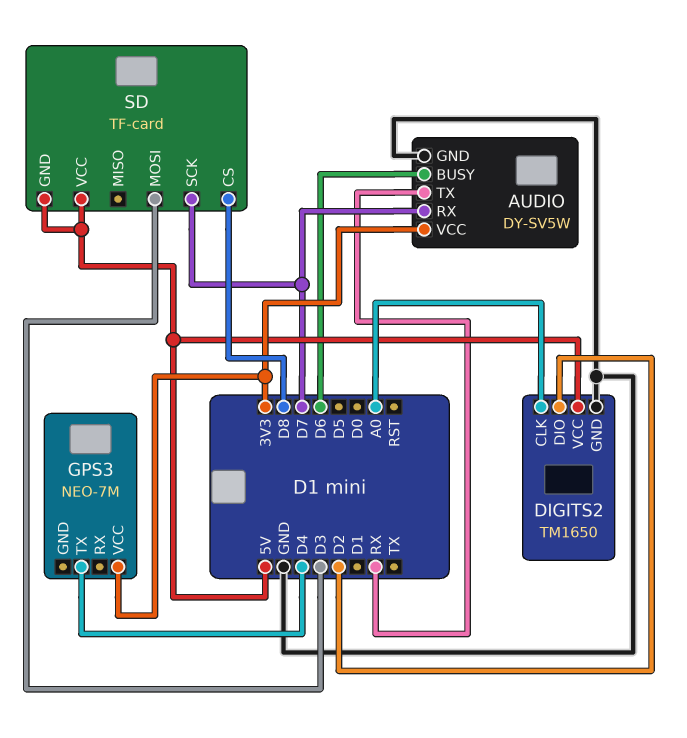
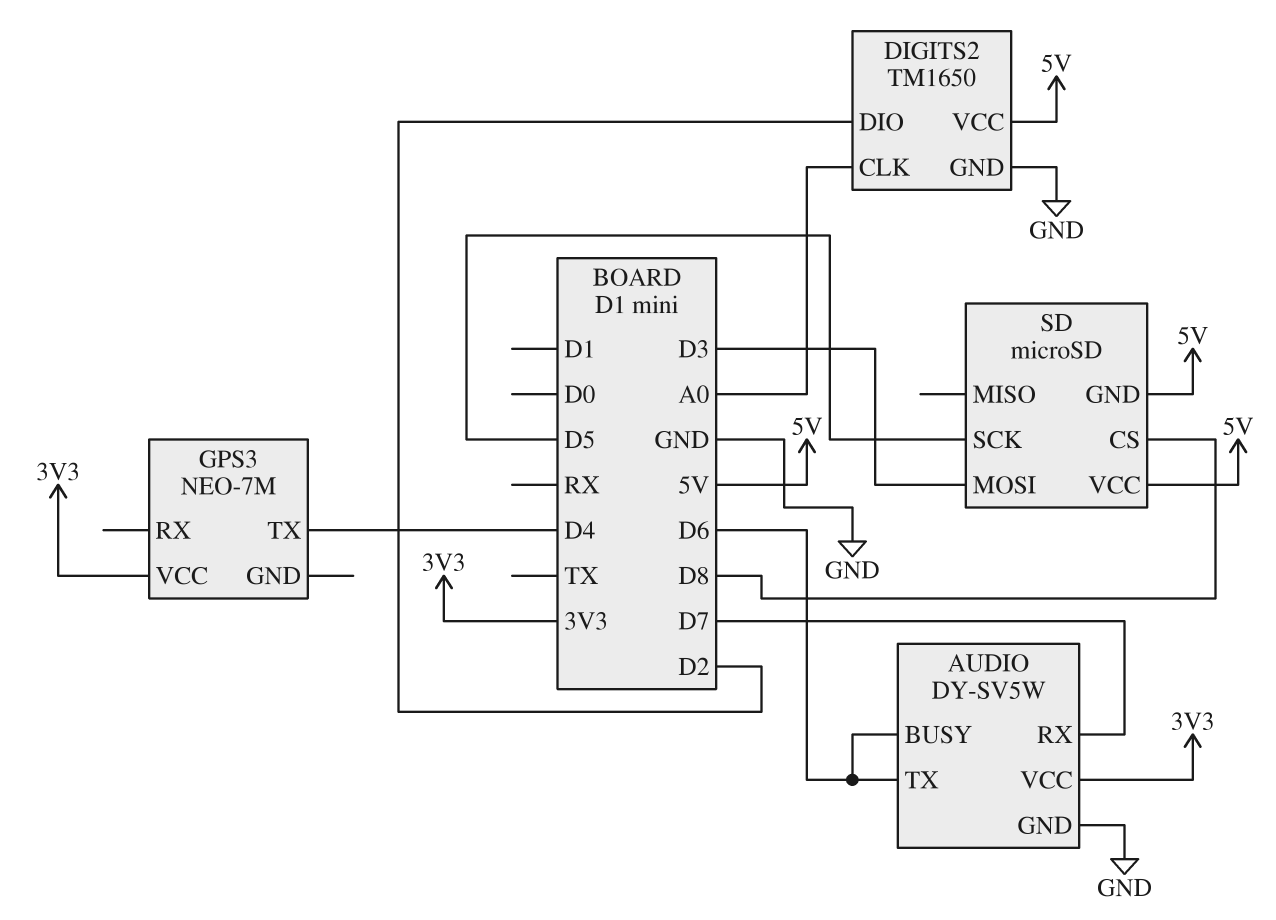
AUDIO pin TX: RX -> D6
SD: TF-card -> microSD
SD pin SCK: D7 -> D5

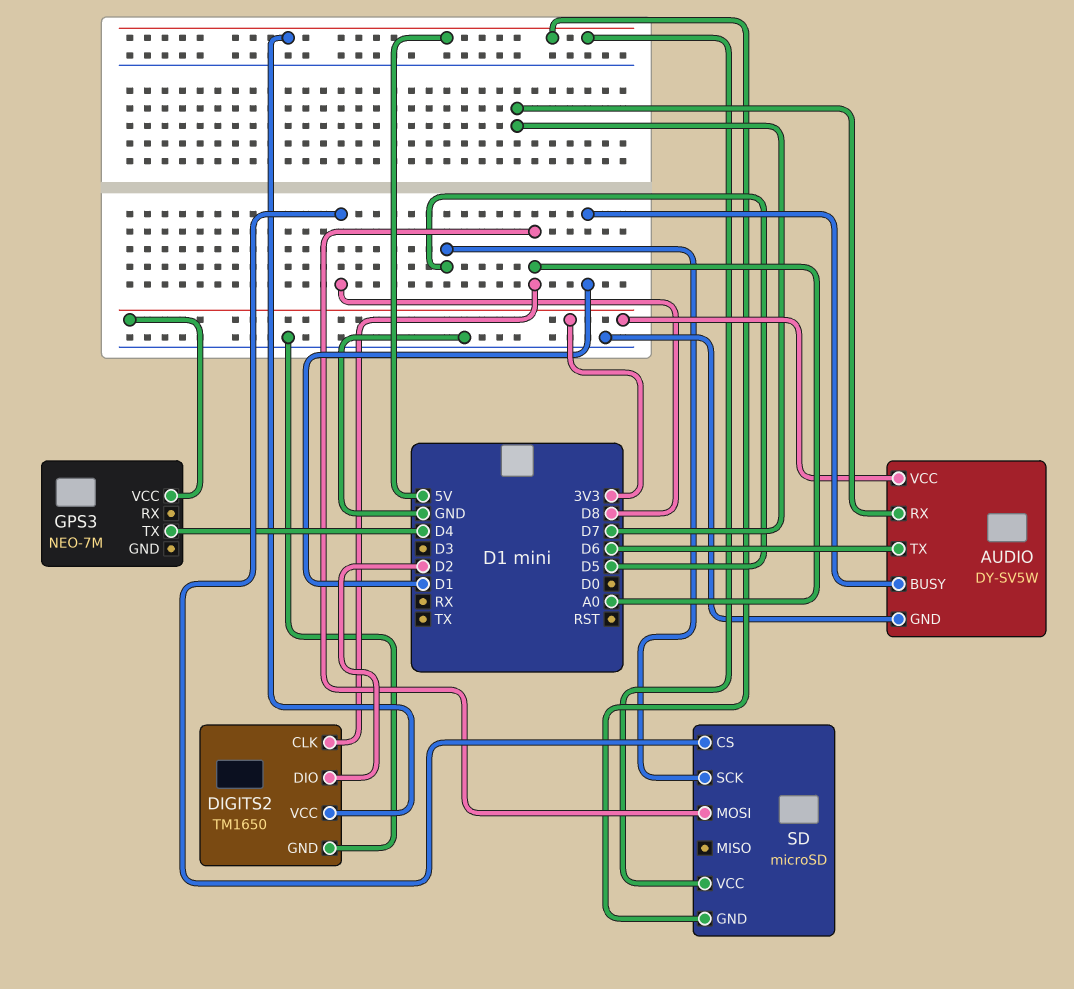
AUDIO pin BUSY: D6 -> D1
SD pin MOSI: D3 -> A0

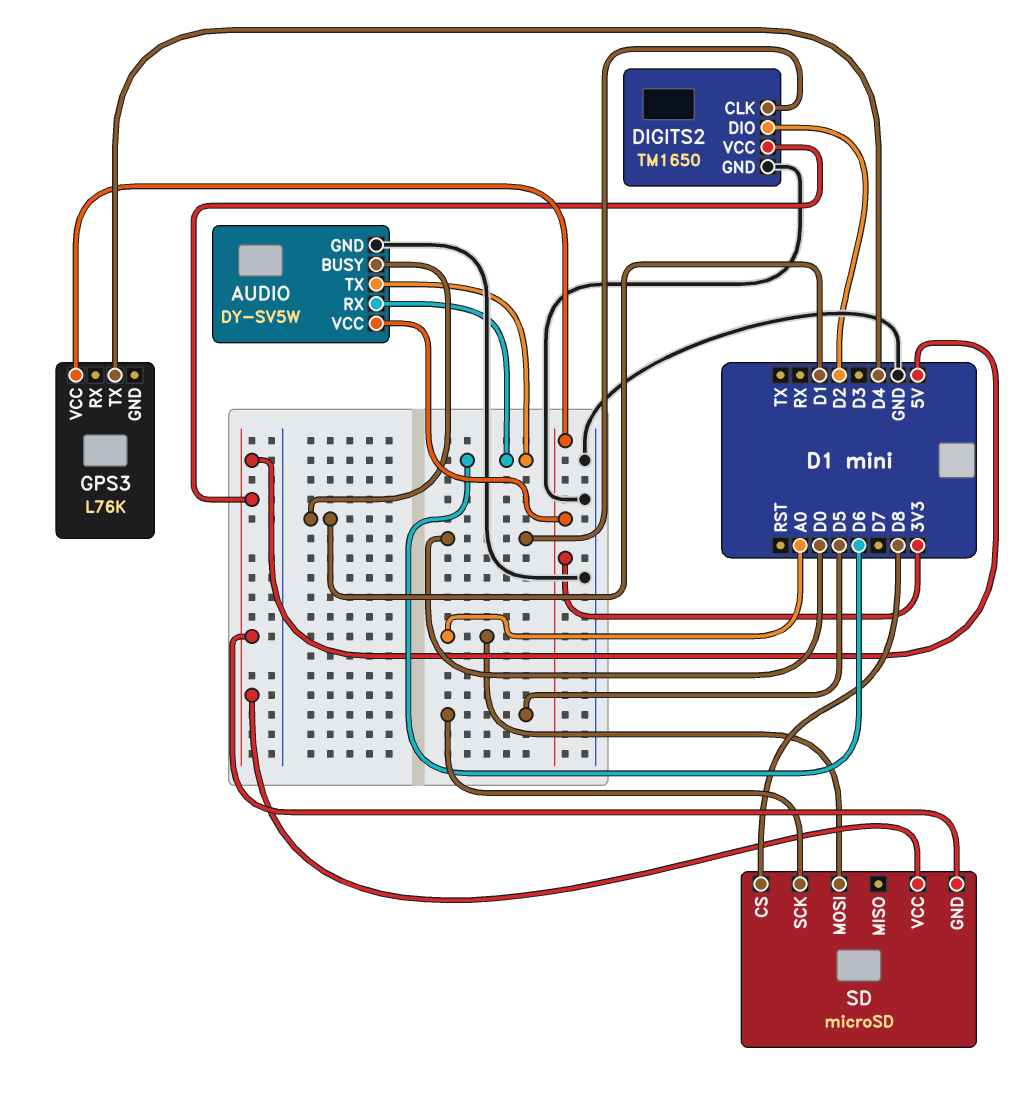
AUDIO pin RX: D7 -> D6
DIGITS2 pin CLK: A0 -> D0
GPS3: NEO-7M -> L76K

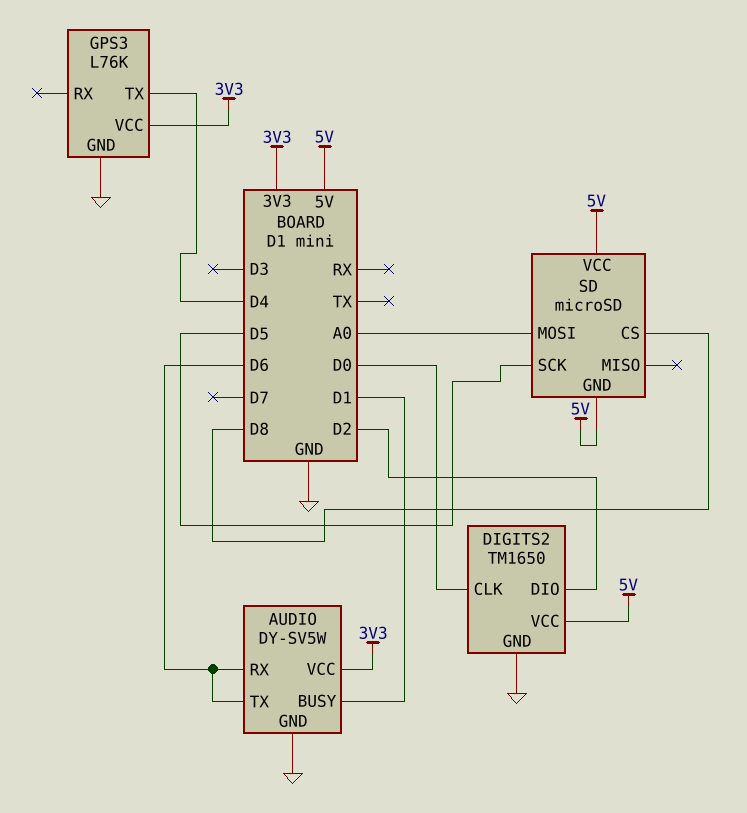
GPS3 pin GND: none -> GND

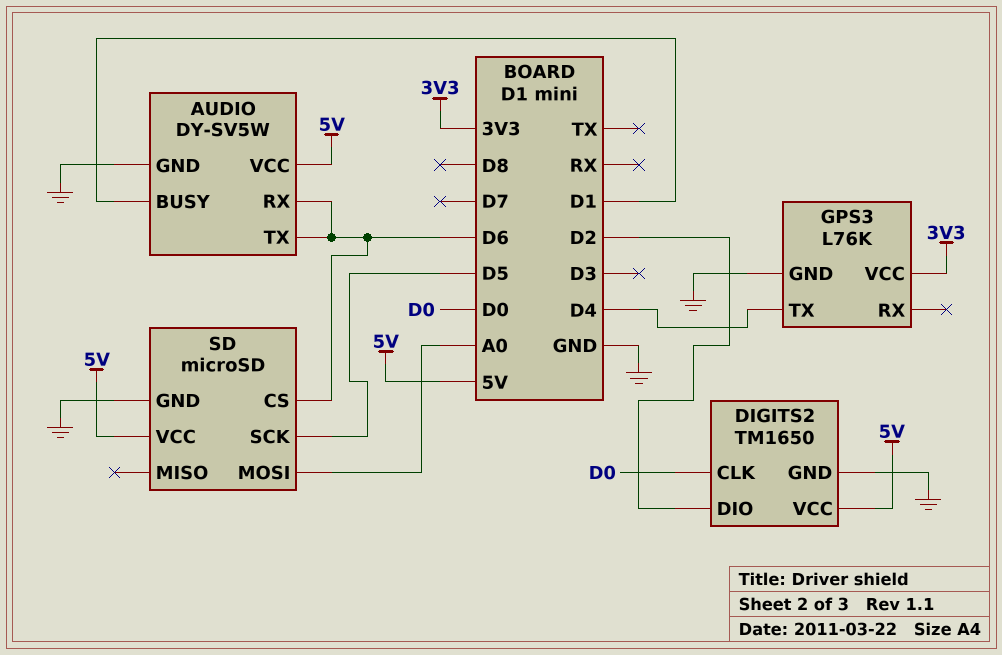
AUDIO pin VCC: 3V3 -> 5V
SD pin CS: D8 -> D6
SD pin GND: 5V -> GND

